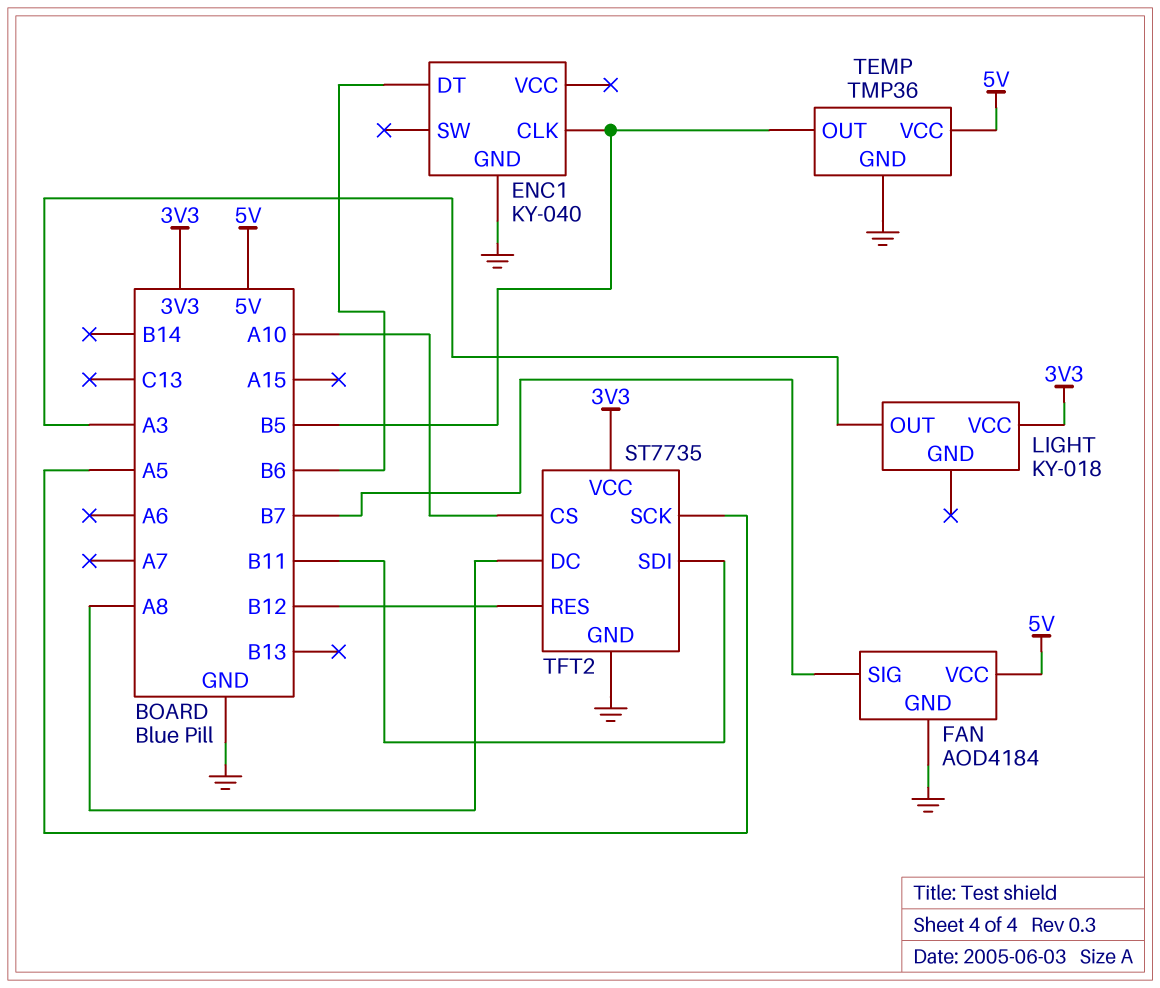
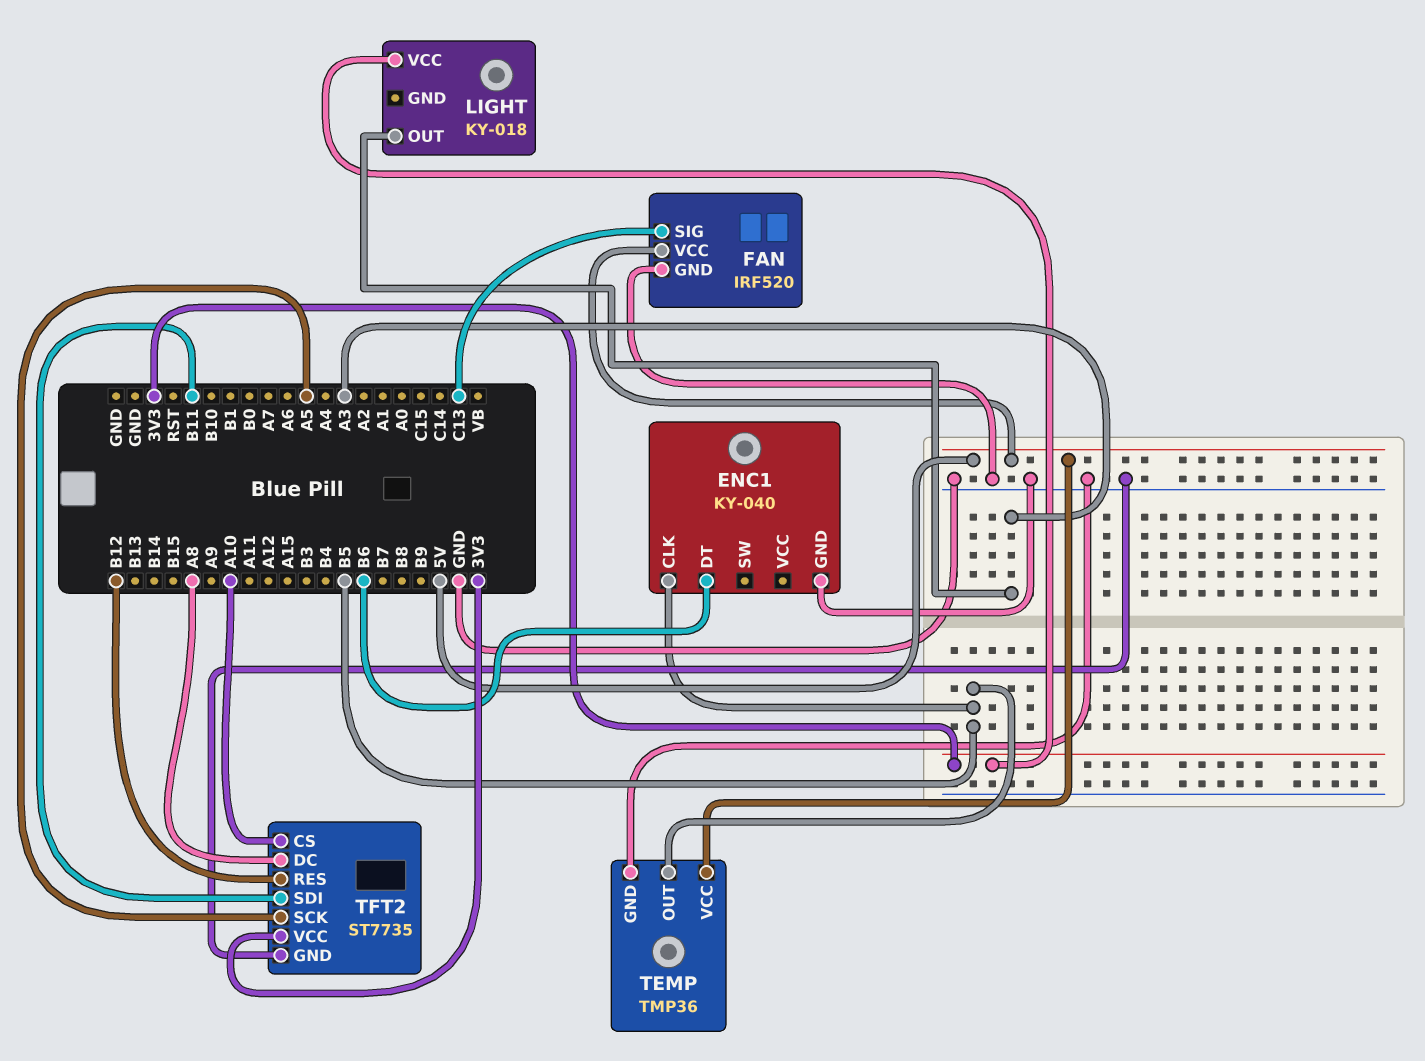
FAN: AOD4184 -> IRF520
FAN pin SIG: B7 -> C13

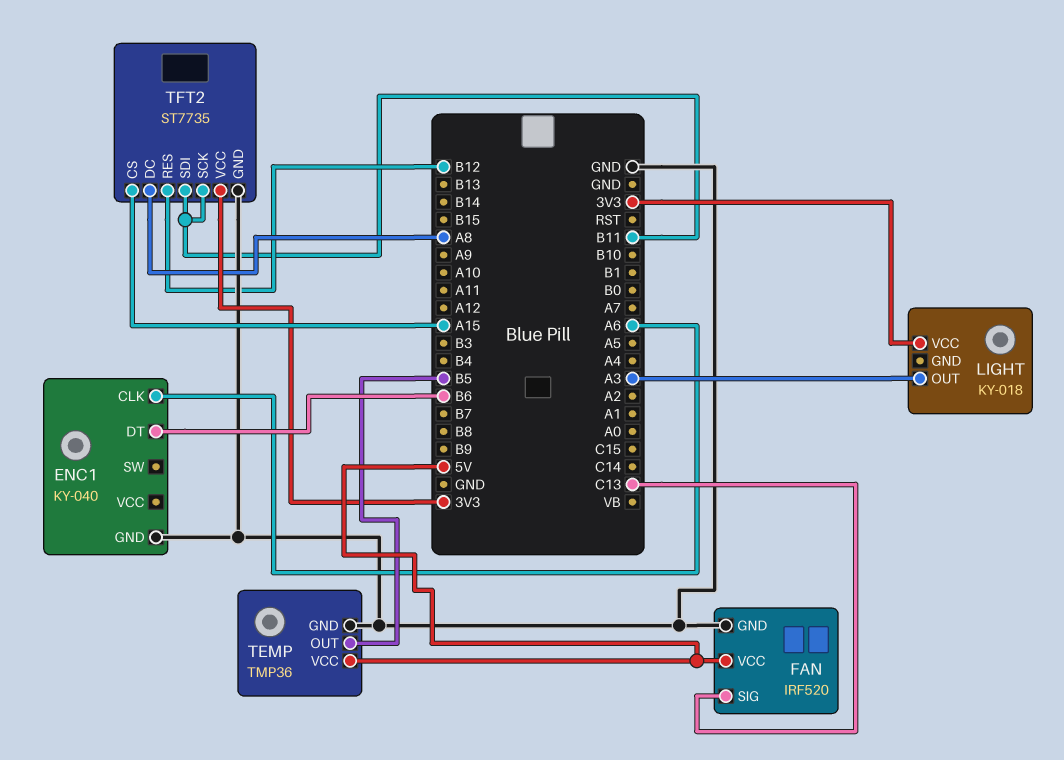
ENC1 pin CLK: B5 -> A6
TFT2 pin CS: A10 -> A15
TFT2 pin SCK: A5 -> B11

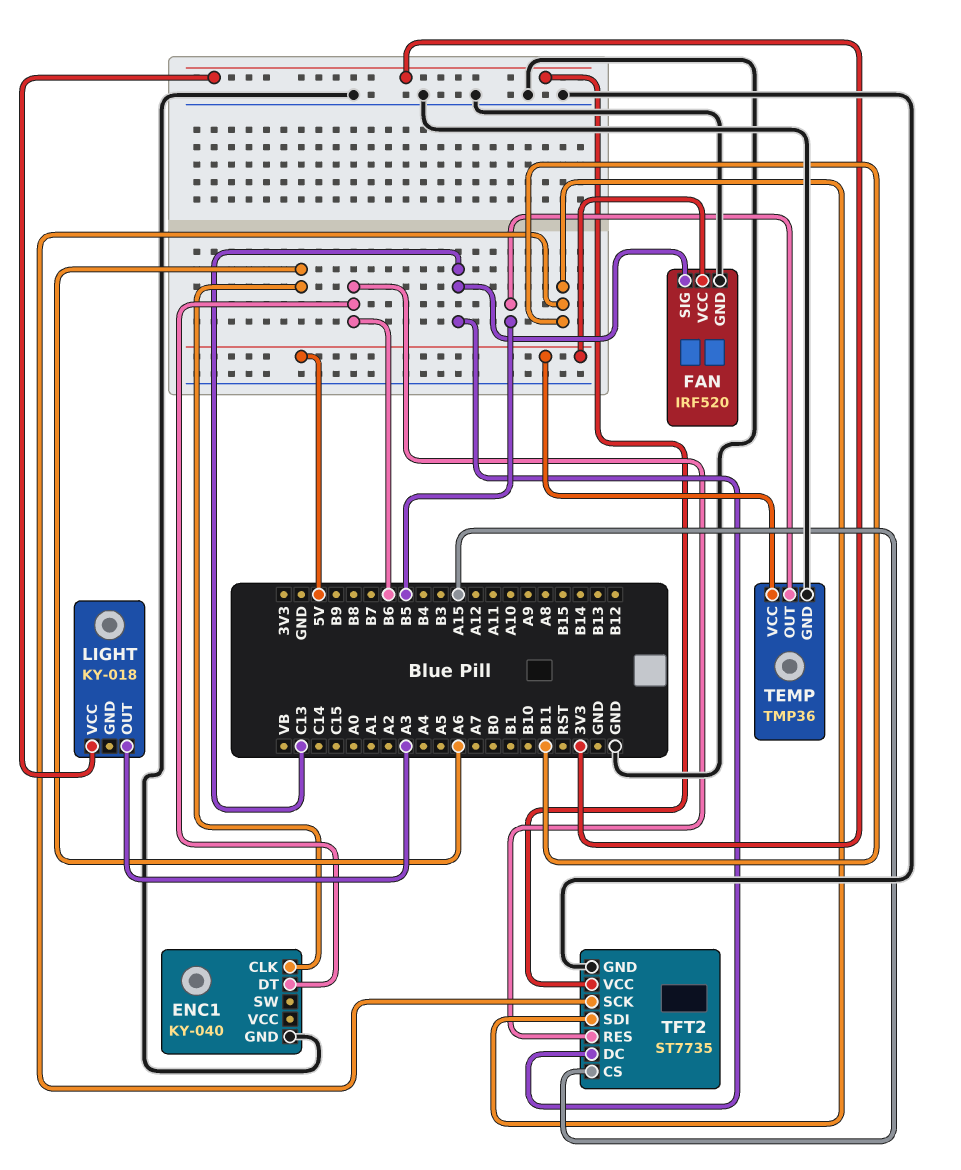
TFT2 pin DC: A8 -> C13
TFT2 pin RES: B12 -> B6

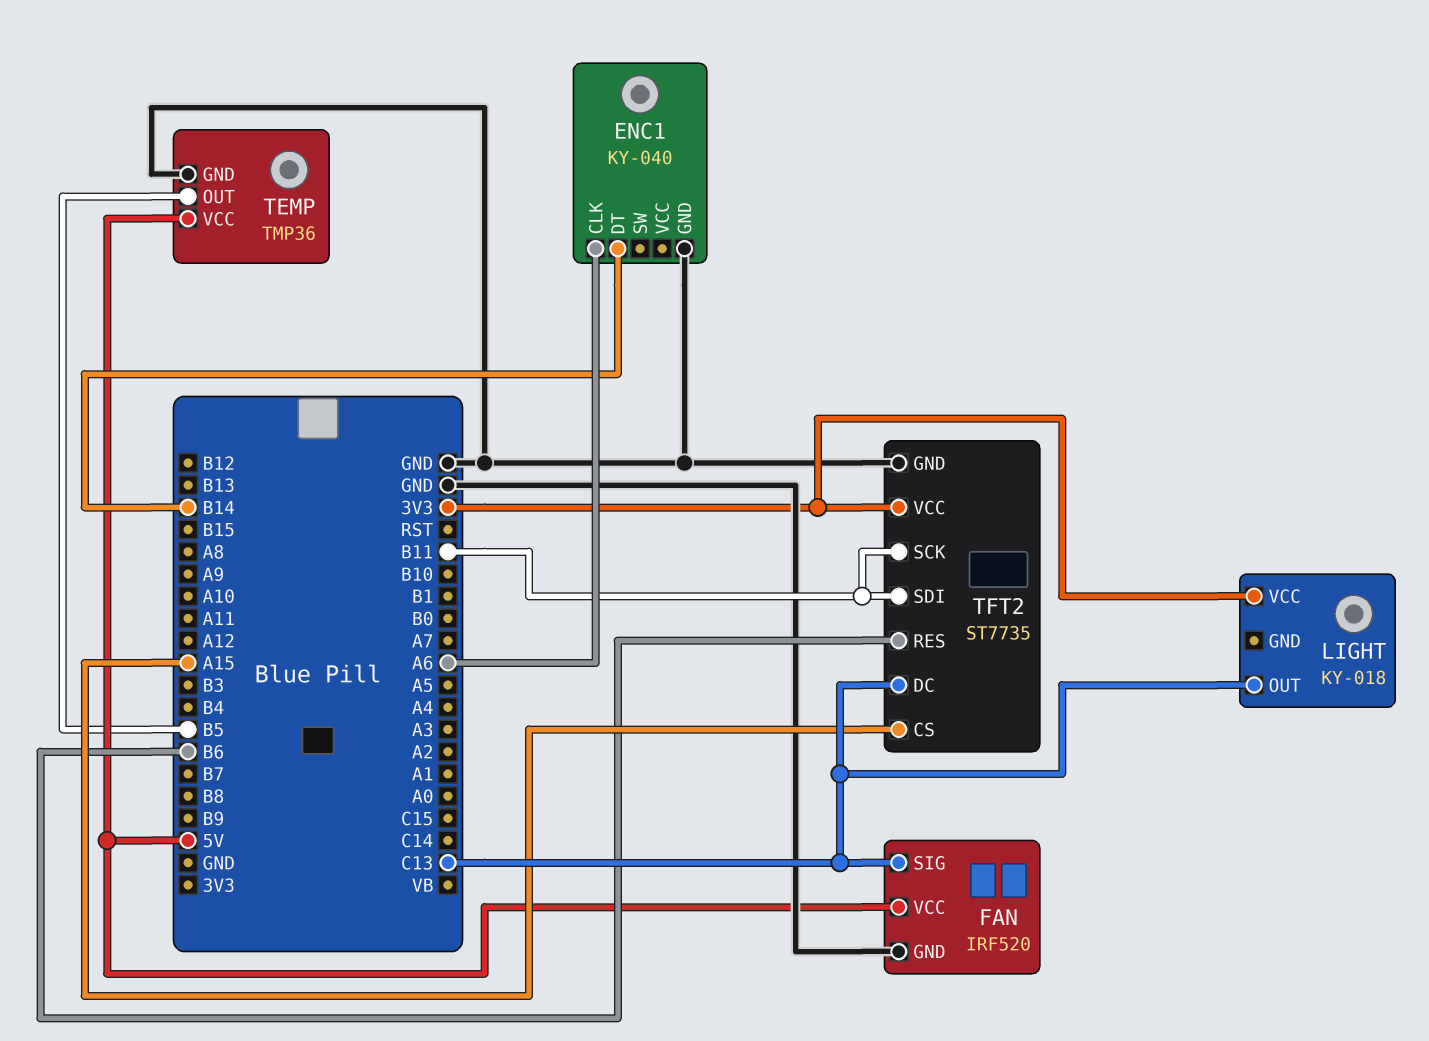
ENC1 pin DT: B6 -> B14
LIGHT pin OUT: A3 -> C13

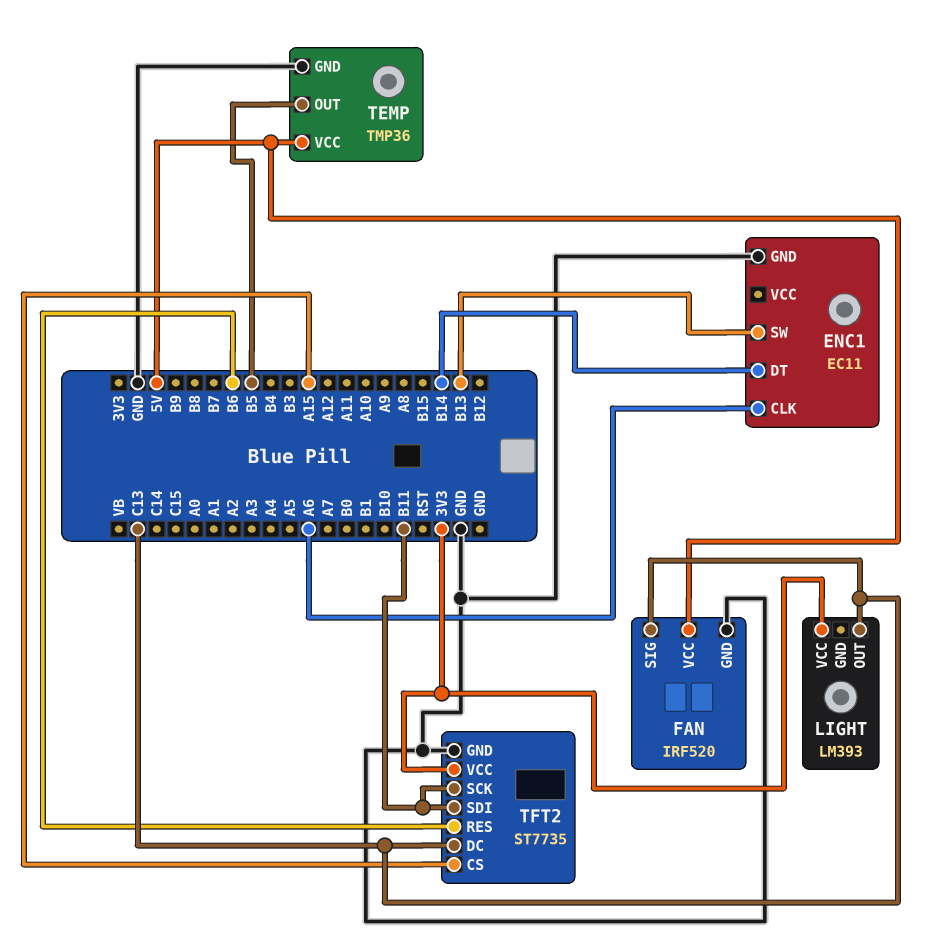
ENC1: KY-040 -> EC11
ENC1 pin SW: none -> B13
LIGHT: KY-018 -> LM393

